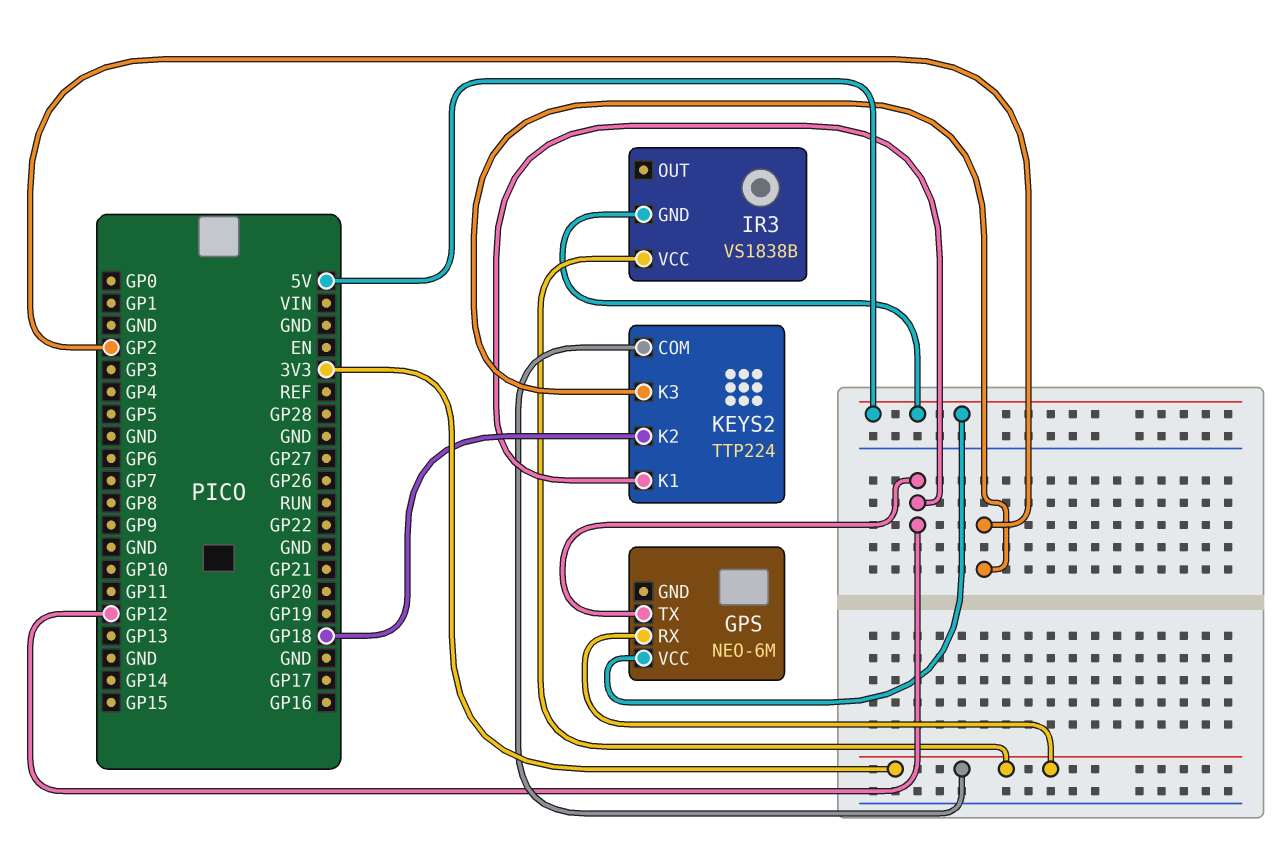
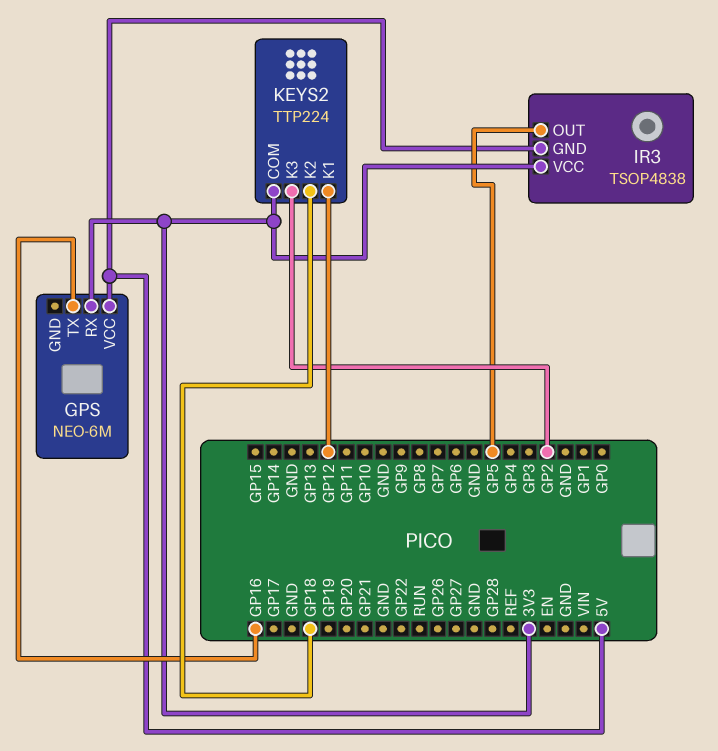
GPS pin TX: GP12 -> GP16
IR3: VS1838B -> TSOP4838
IR3 pin OUT: none -> GP5

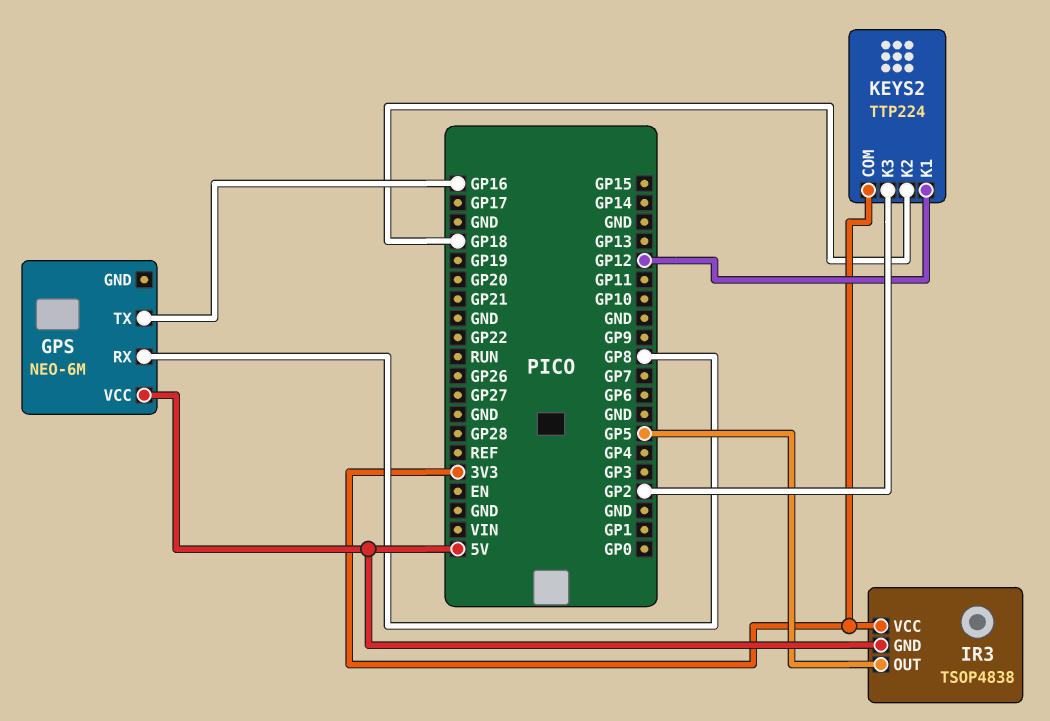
GPS pin RX: 3V3 -> GP8

